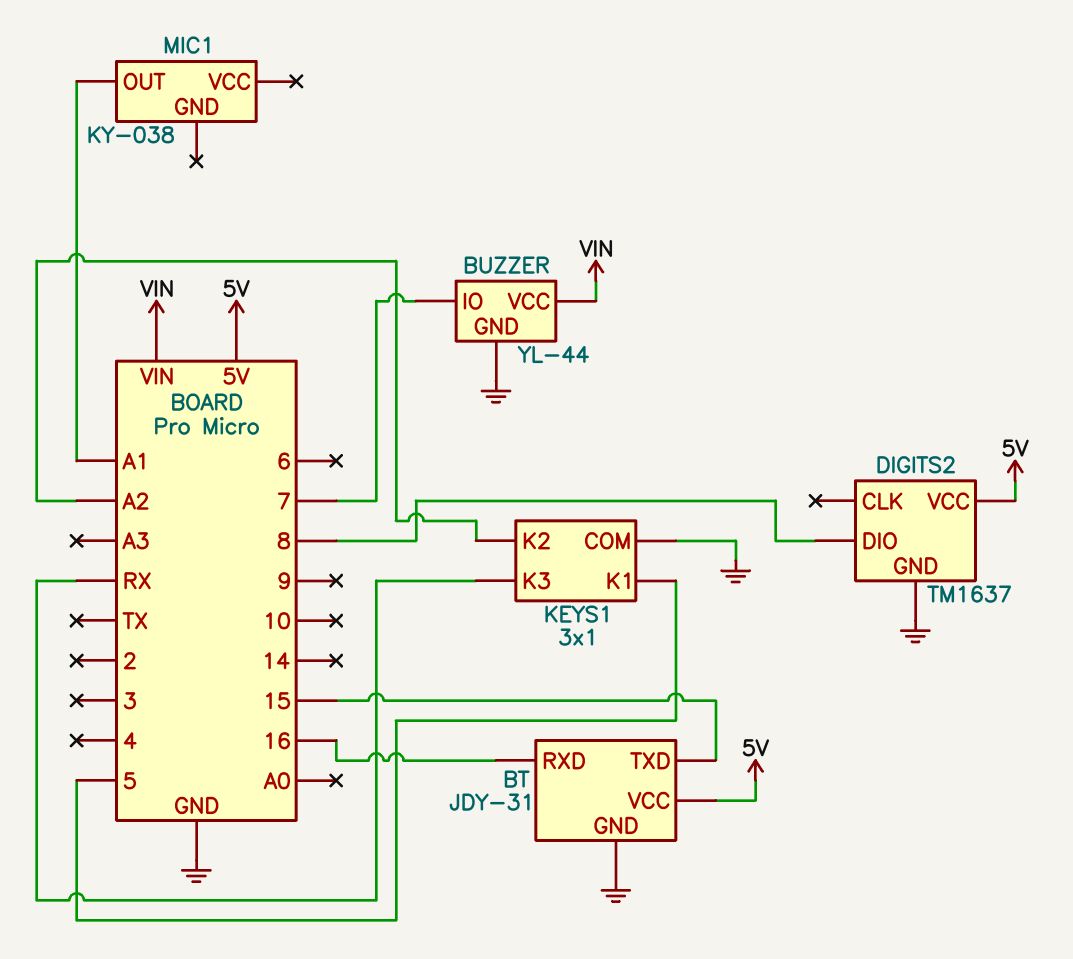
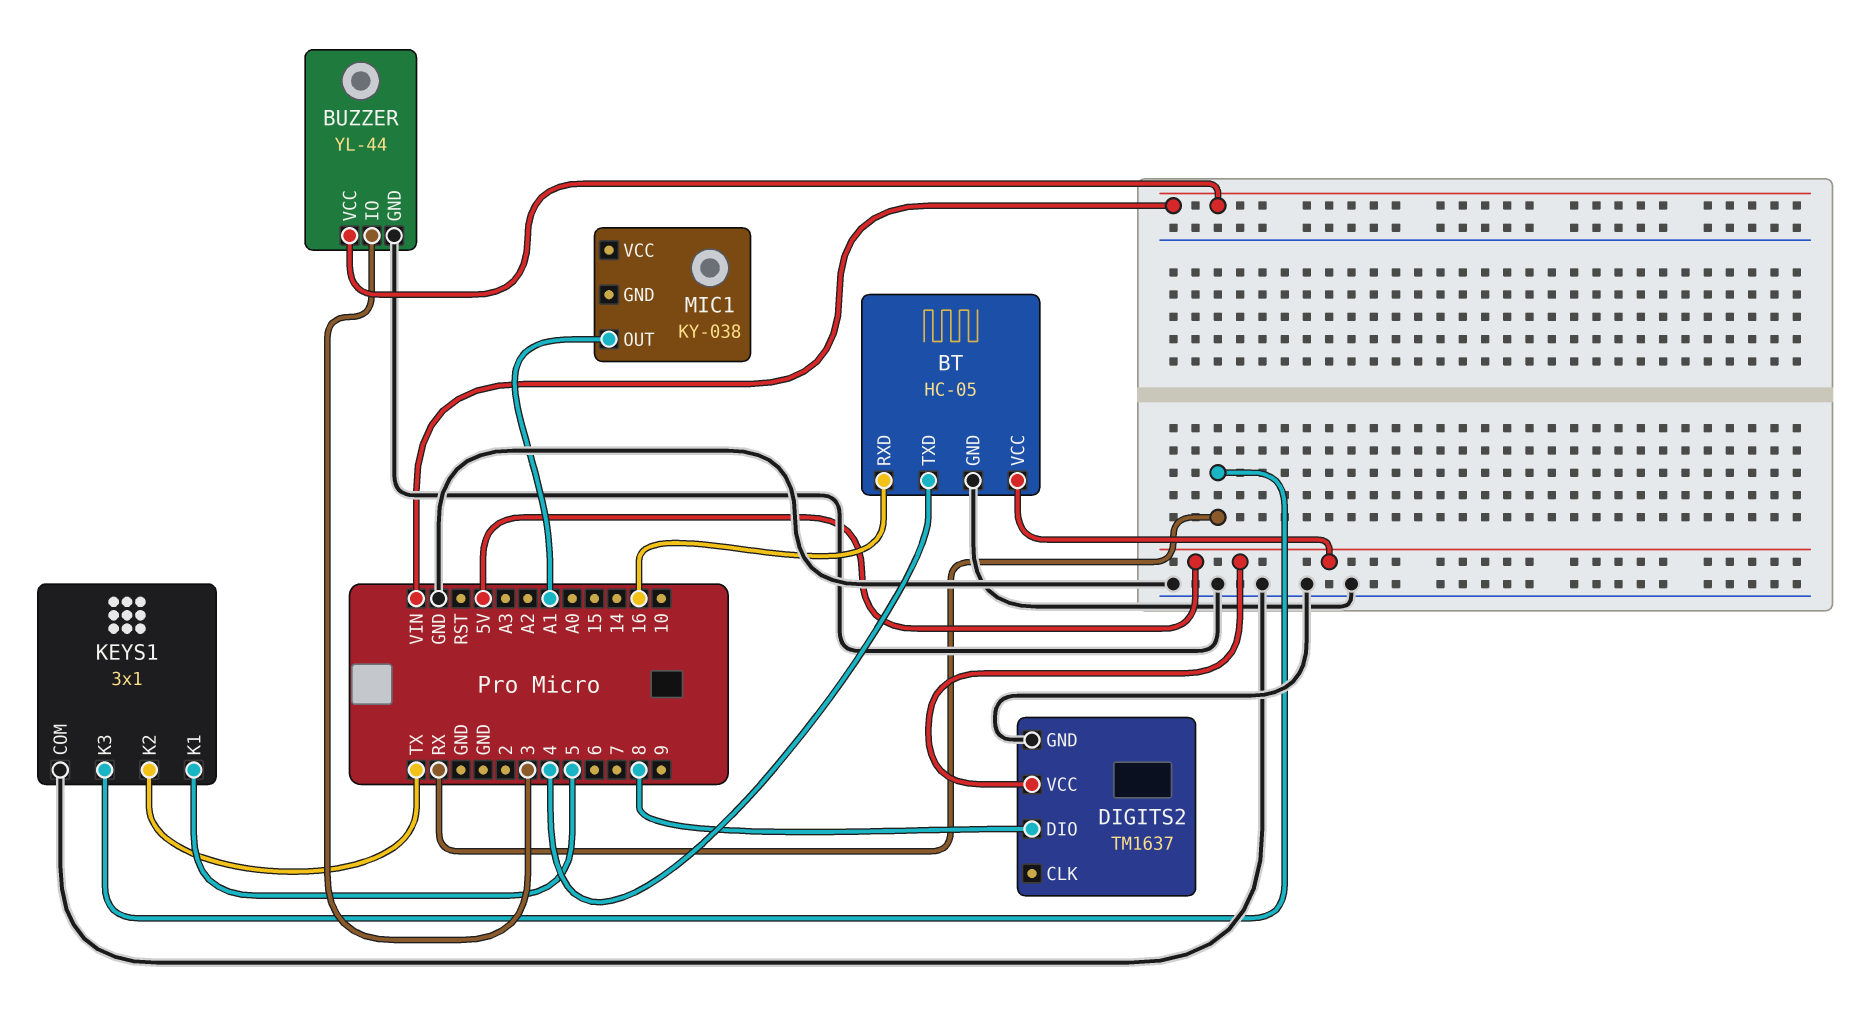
BT: JDY-31 -> HC-05
BT pin TXD: 15 -> 4
BUZZER pin IO: 7 -> 3
KEYS1 pin K2: A2 -> TX

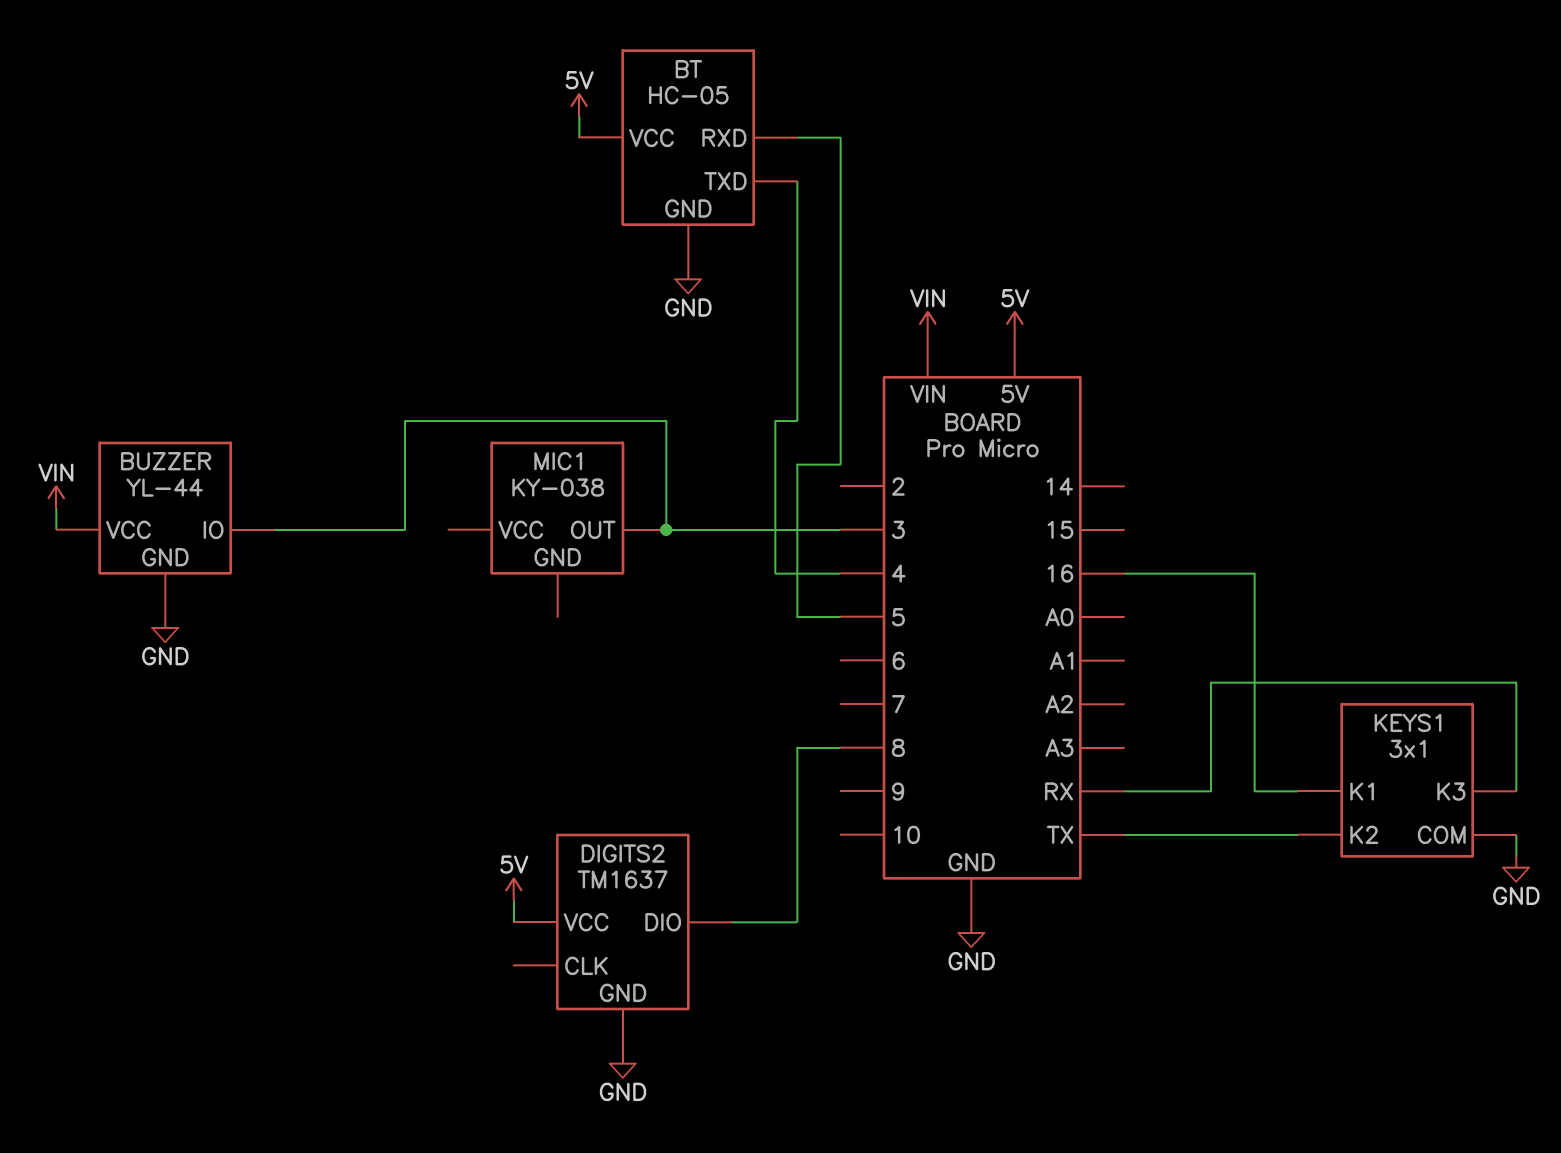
BT pin RXD: 16 -> 5
KEYS1 pin K1: 5 -> 16
MIC1 pin OUT: A1 -> 3

